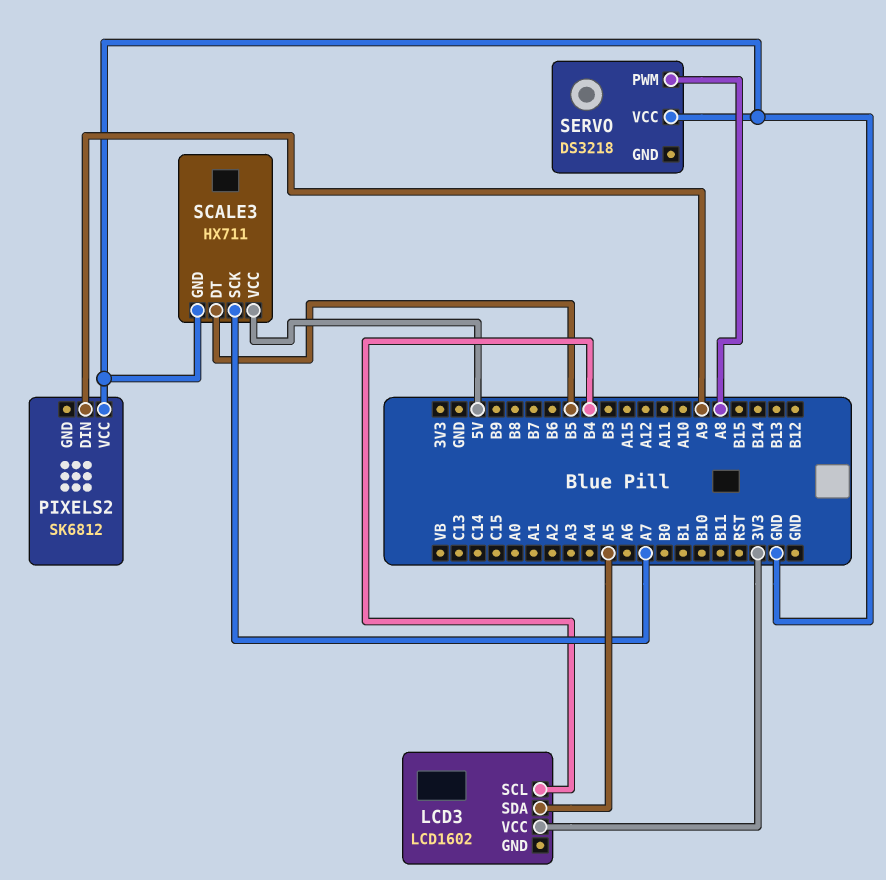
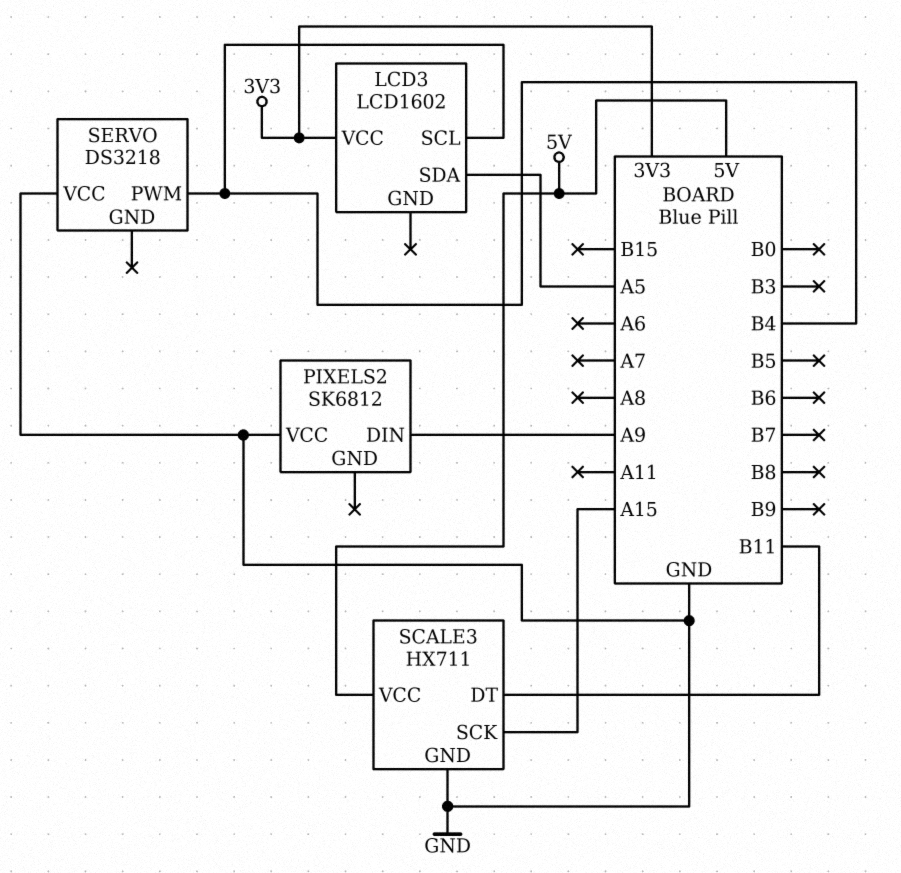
SCALE3 pin DT: B5 -> B11
SCALE3 pin SCK: A7 -> A15
SERVO pin PWM: A8 -> B4

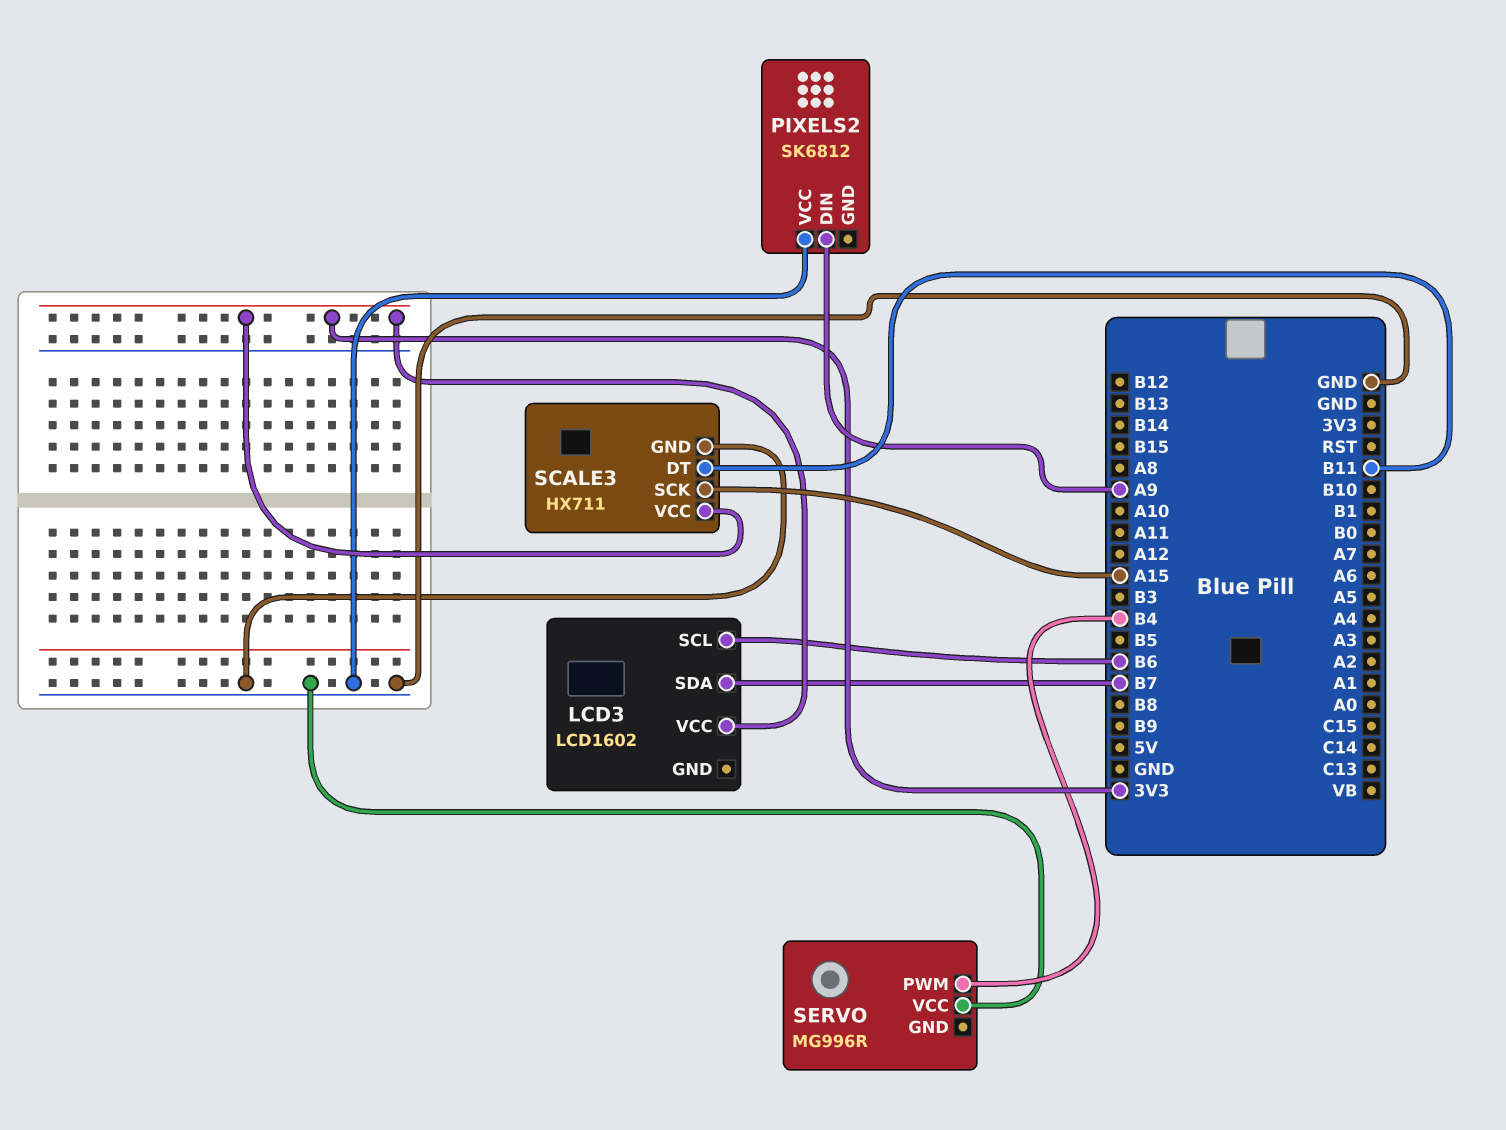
LCD3 pin SCL: B4 -> B6
LCD3 pin SDA: A5 -> B7
SCALE3 pin VCC: 5V -> 3V3
SERVO: DS3218 -> MG996R

